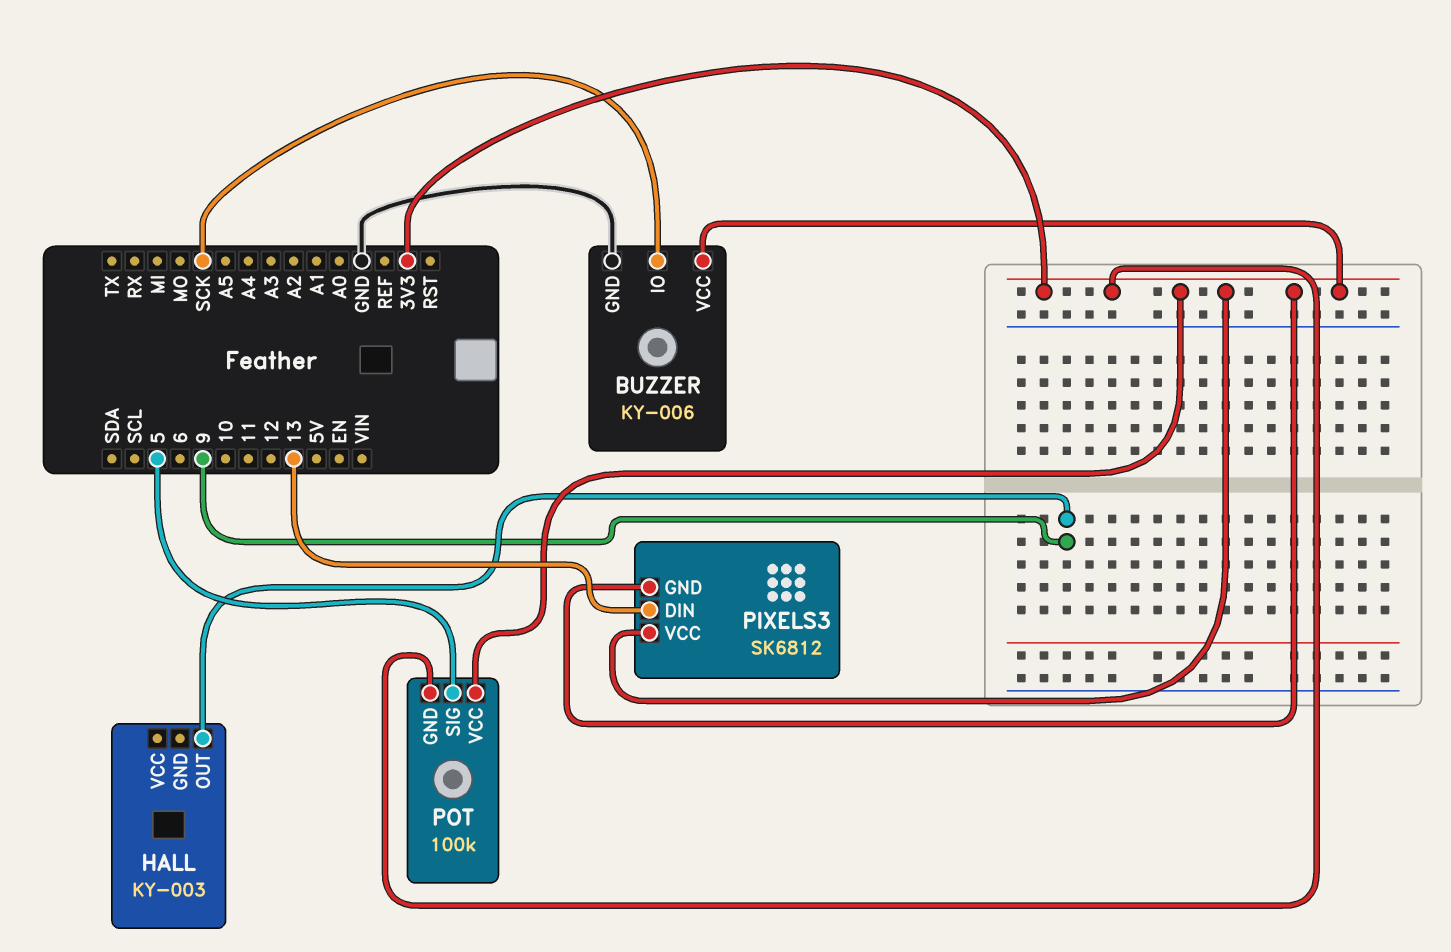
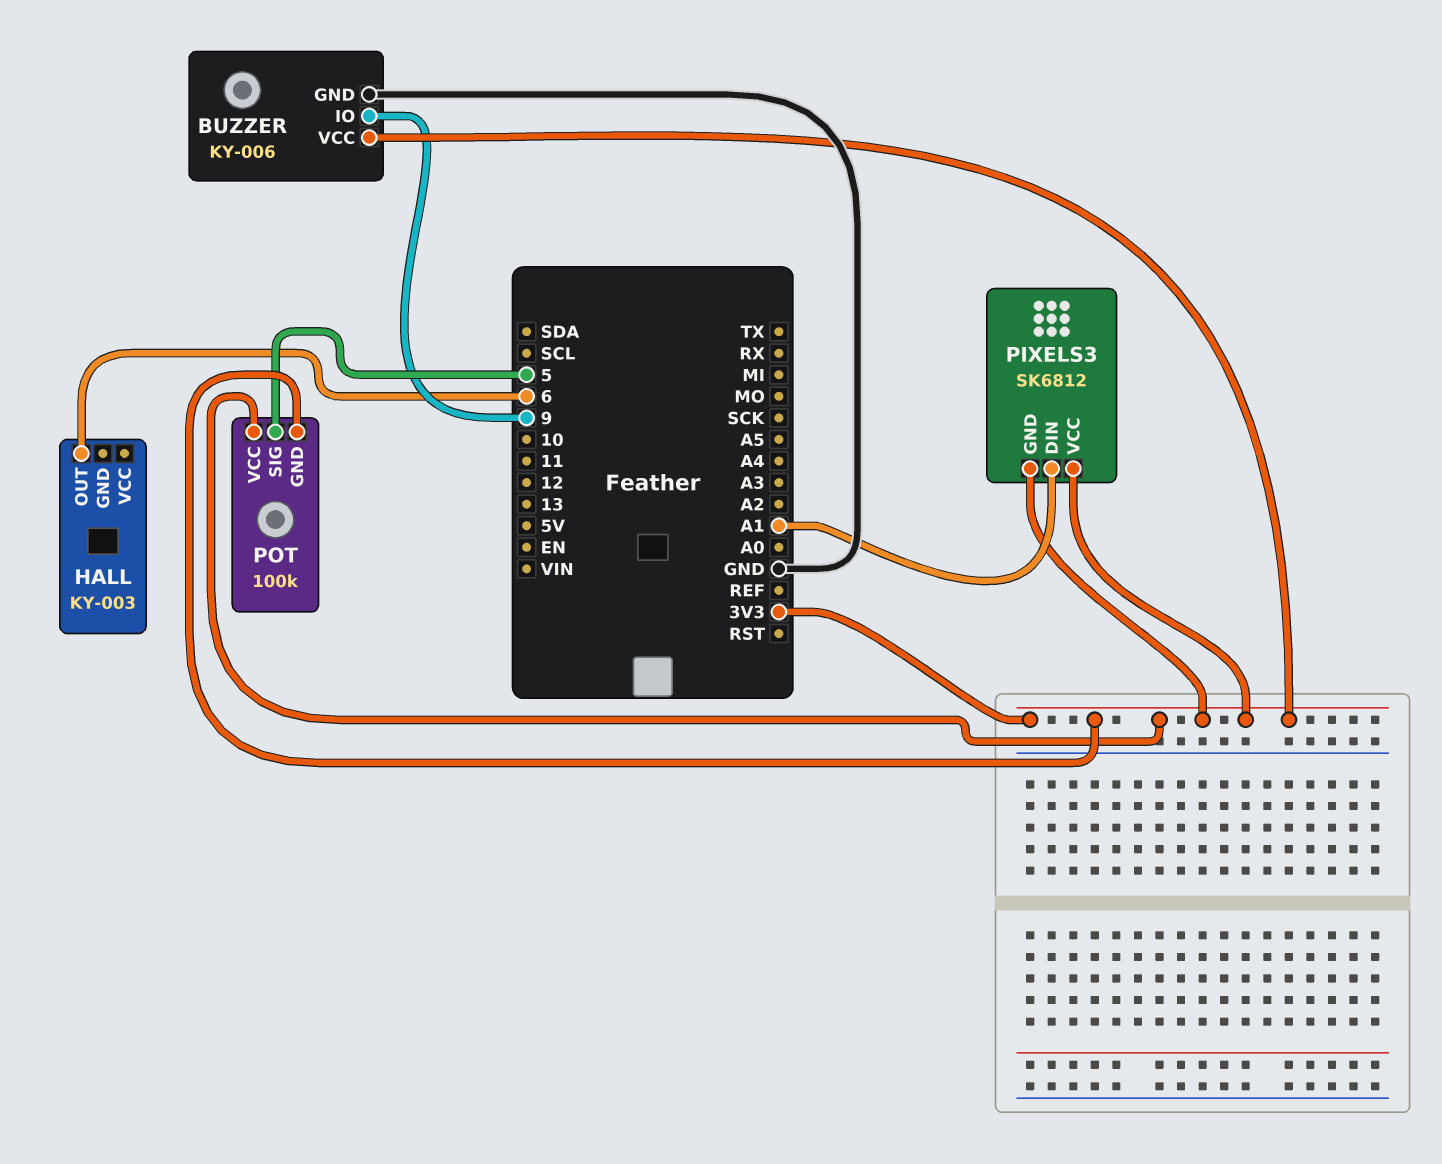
BUZZER pin IO: SCK -> 9
HALL pin OUT: 9 -> 6
PIXELS3 pin DIN: 13 -> A1

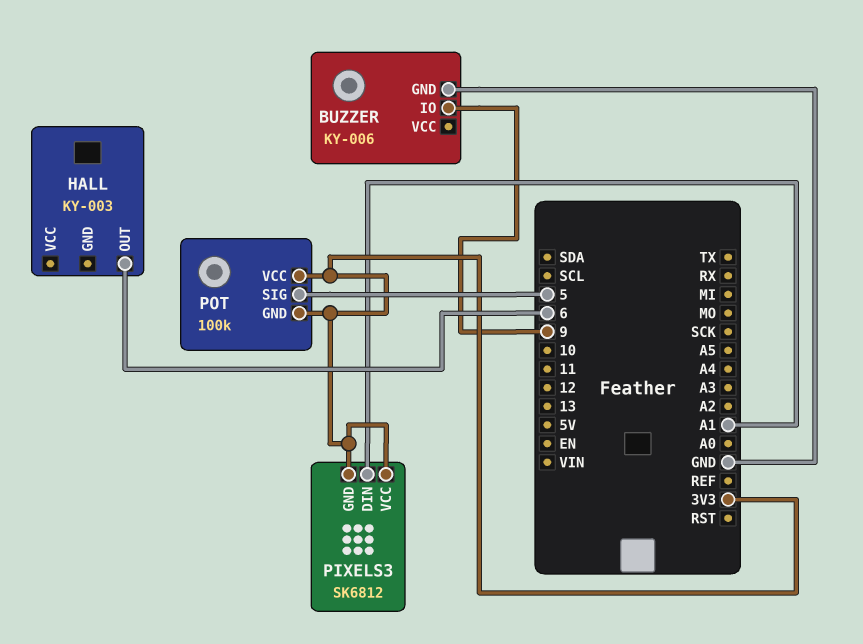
BUZZER pin VCC: 3V3 -> none

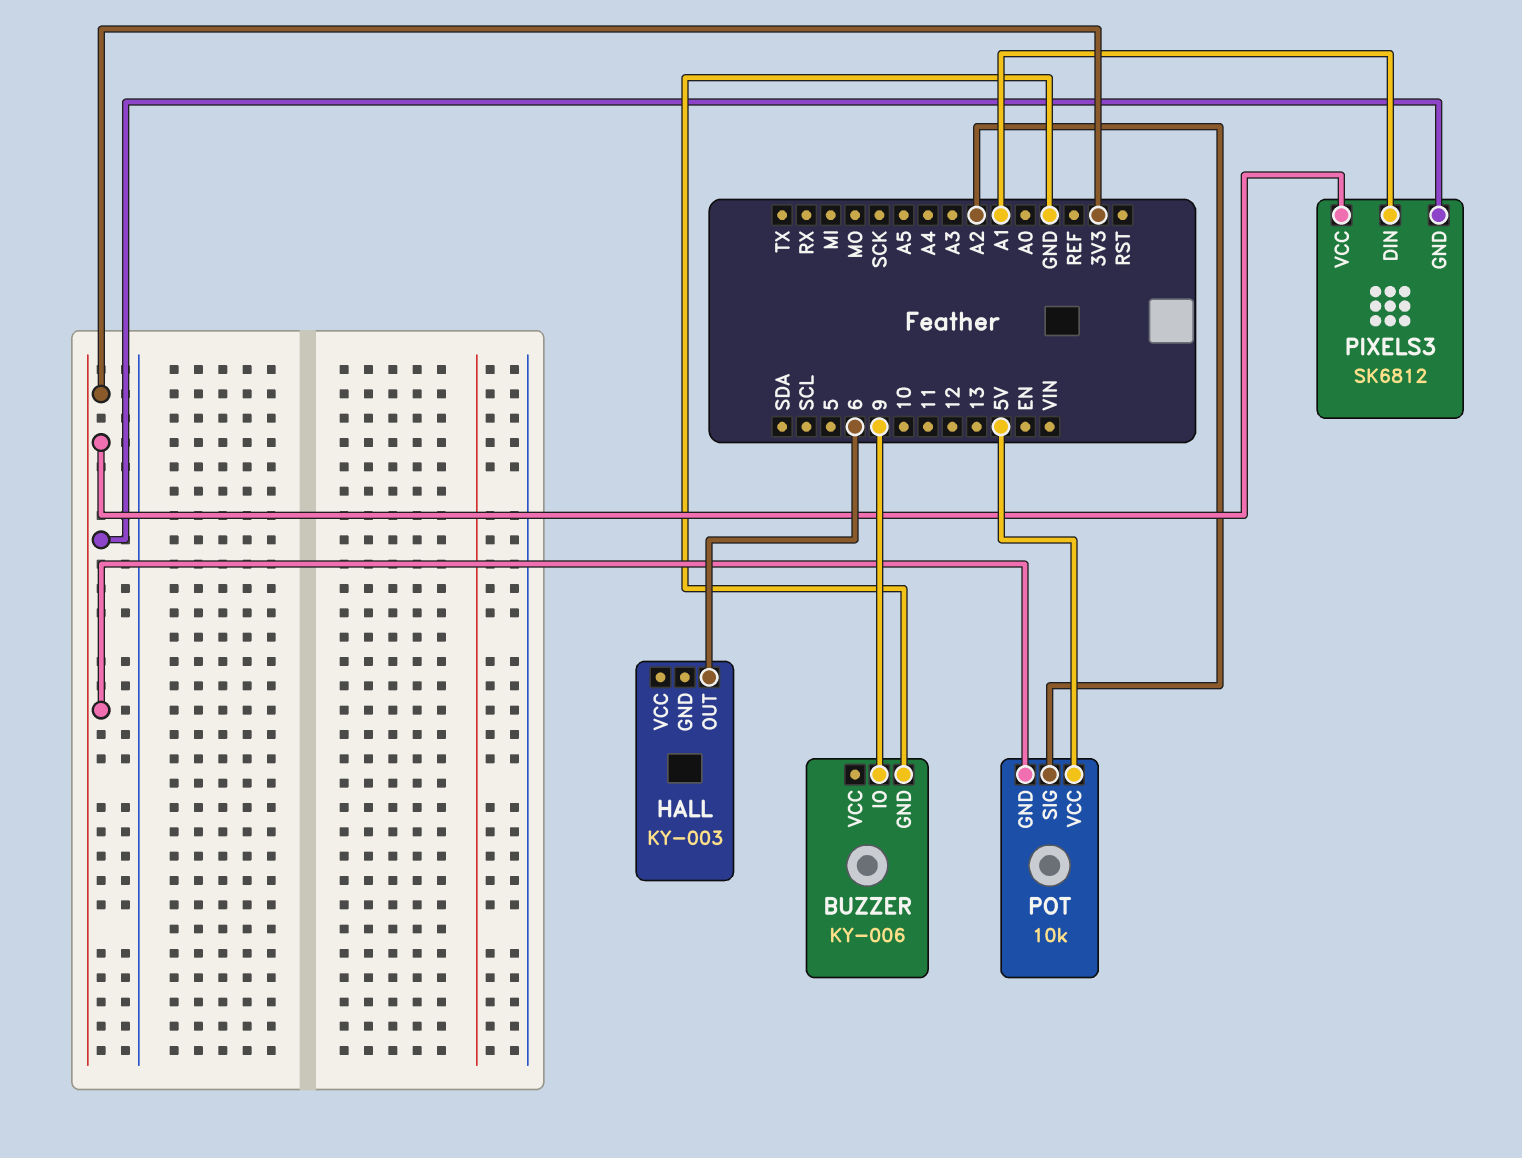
POT: 100k -> 10k
POT pin SIG: 5 -> A2
POT pin VCC: 3V3 -> 5V

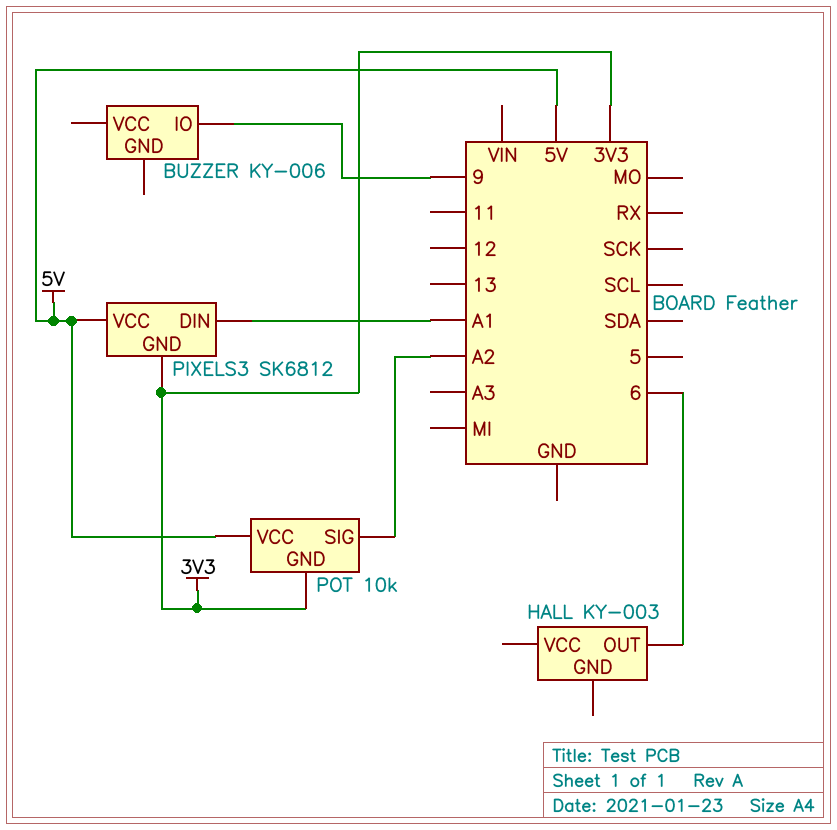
BUZZER pin GND: GND -> none
PIXELS3 pin VCC: 3V3 -> 5V

